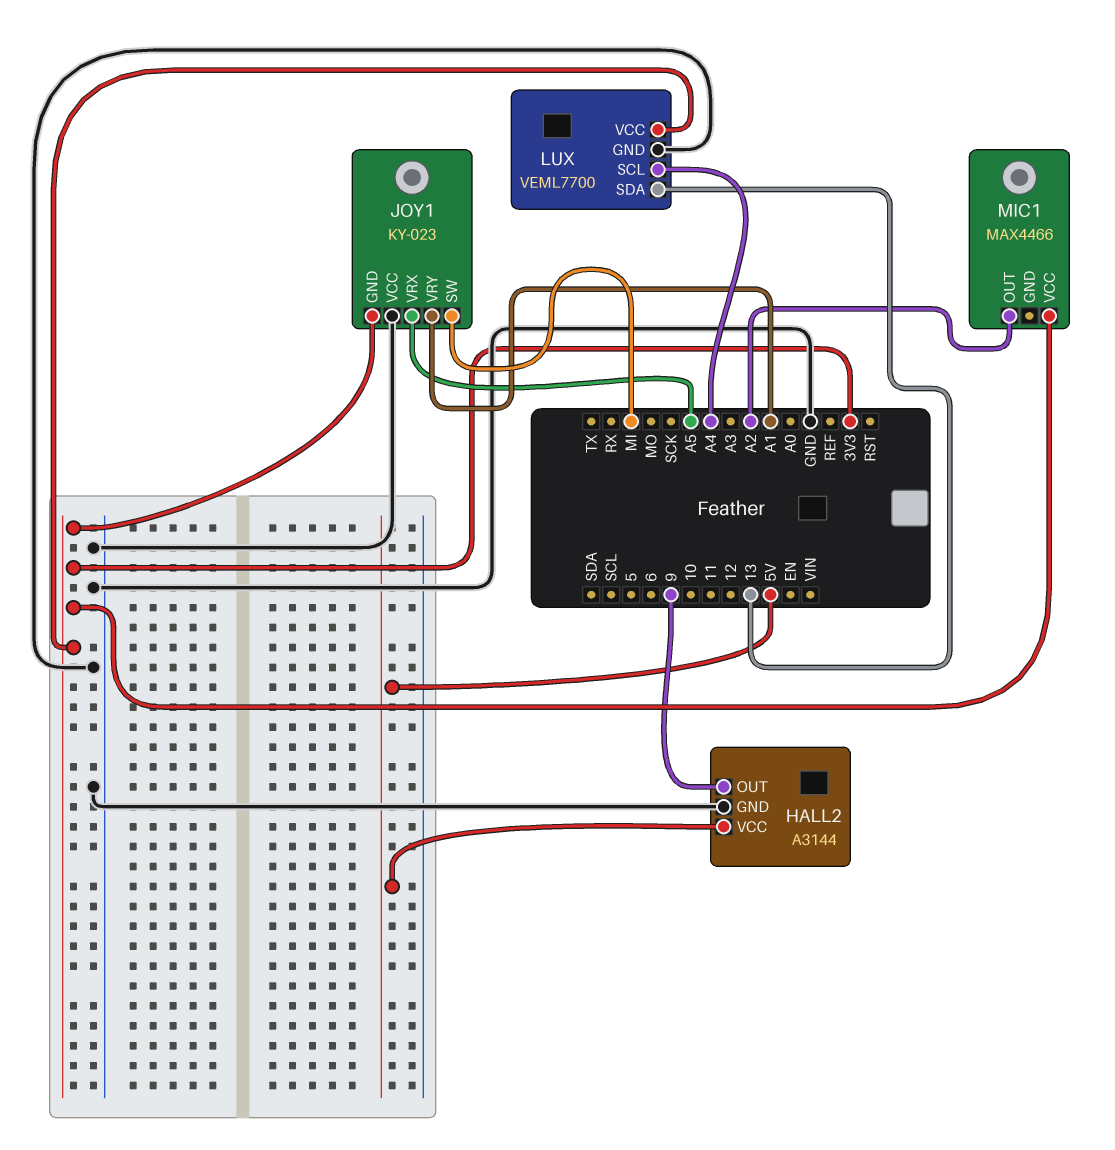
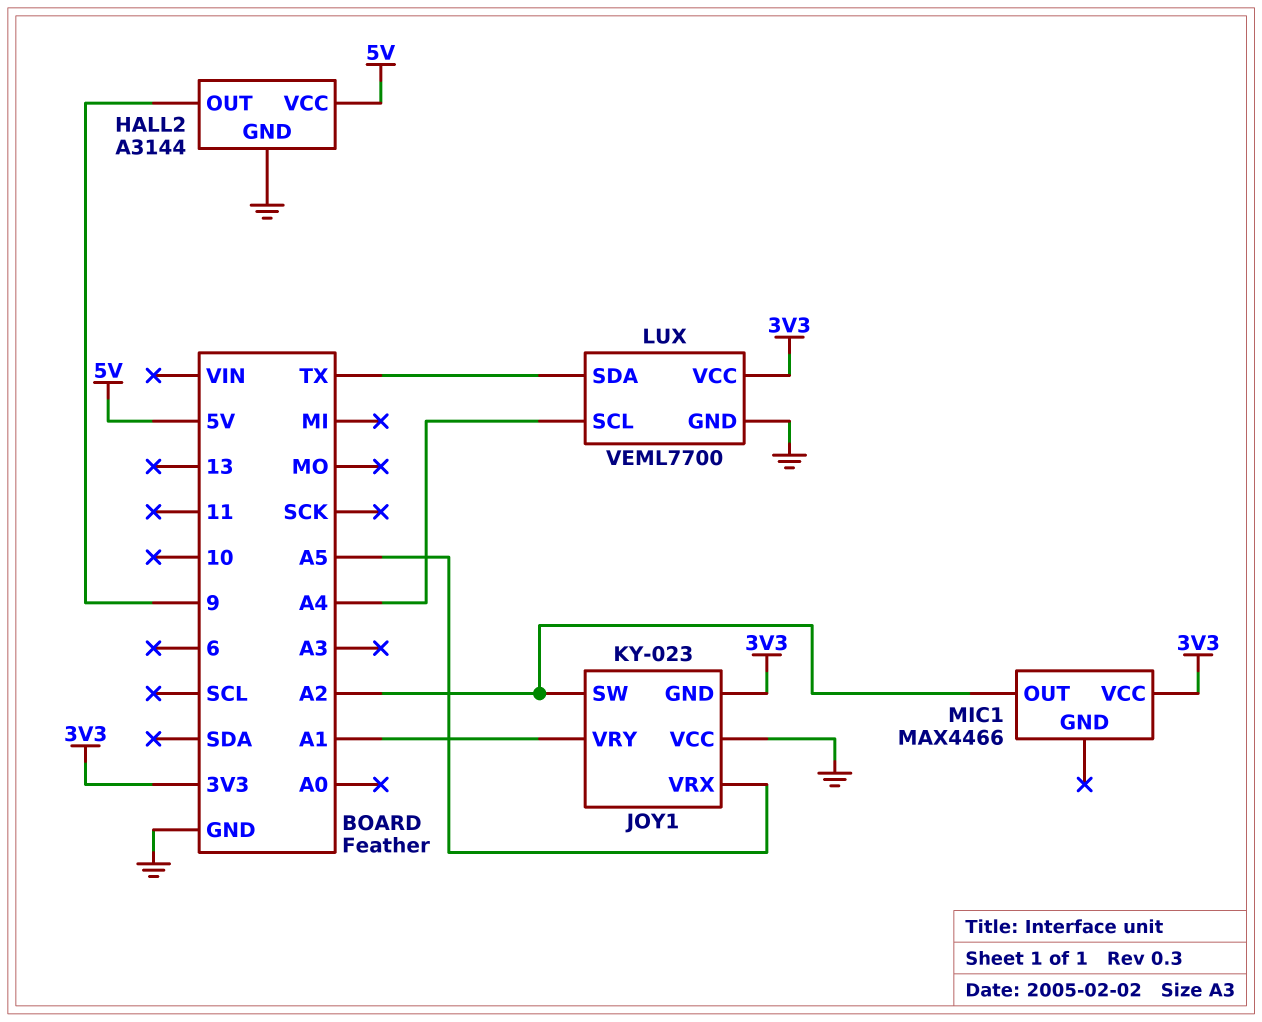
JOY1 pin SW: MI -> A2
LUX pin SDA: 13 -> TX

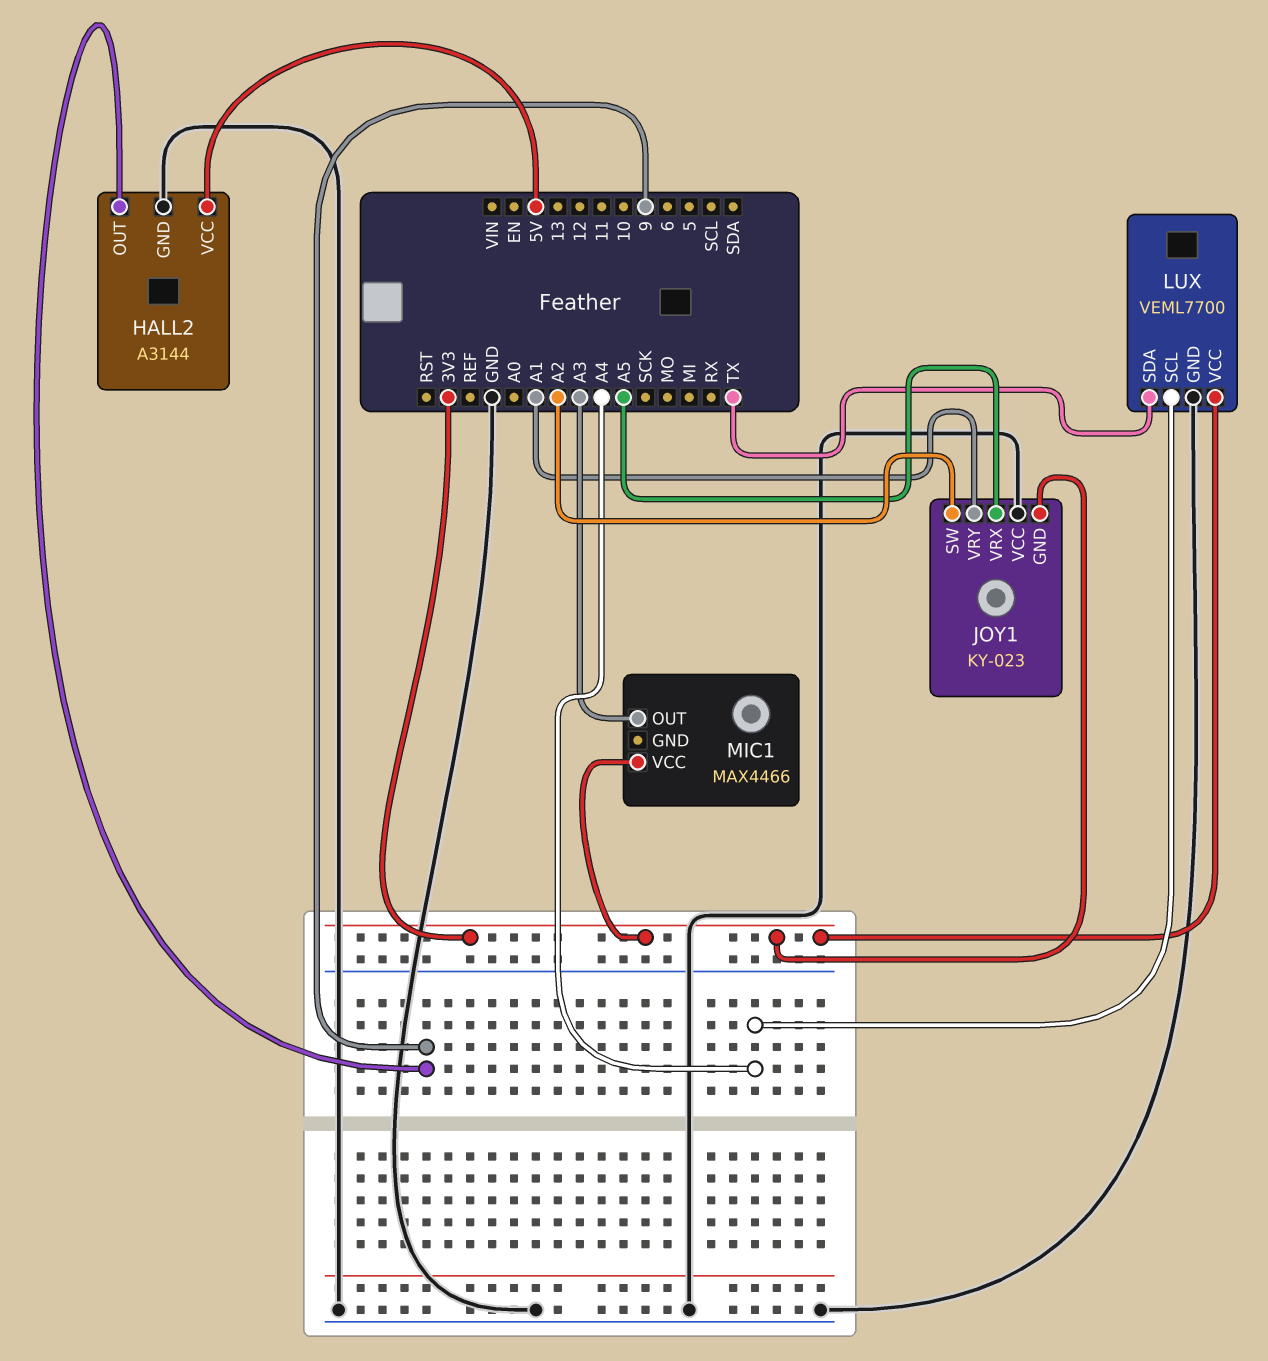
MIC1 pin OUT: A2 -> A3

